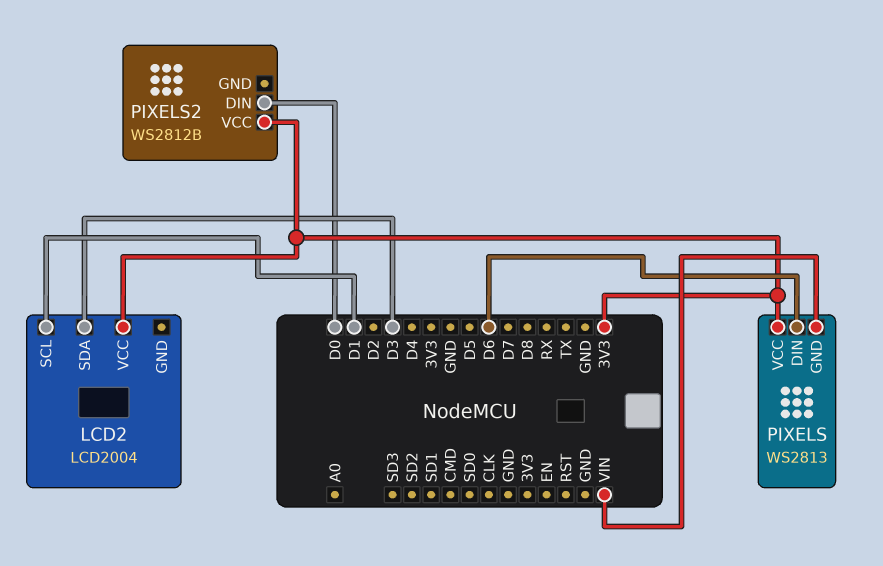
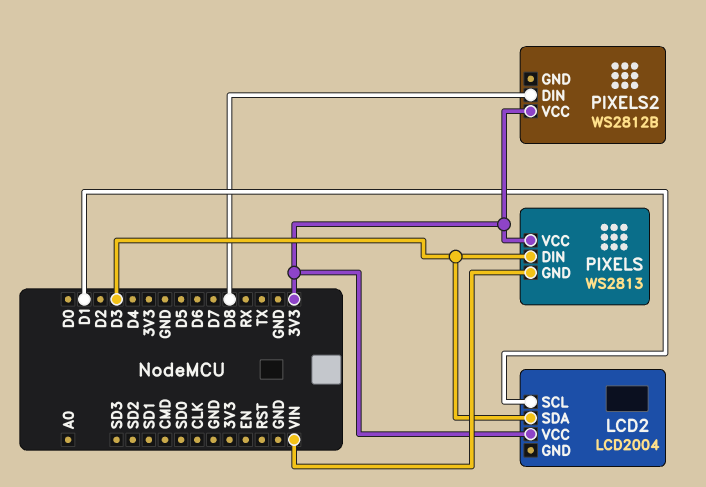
PIXELS pin DIN: D6 -> D3
PIXELS2 pin DIN: D0 -> D8

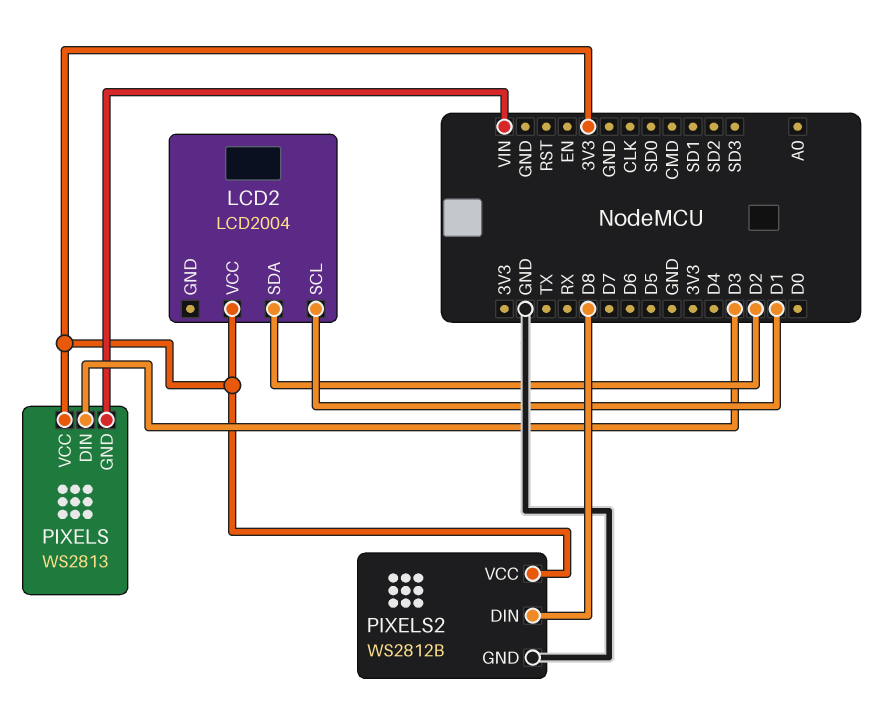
LCD2 pin SDA: D3 -> D2
PIXELS2 pin GND: none -> GND

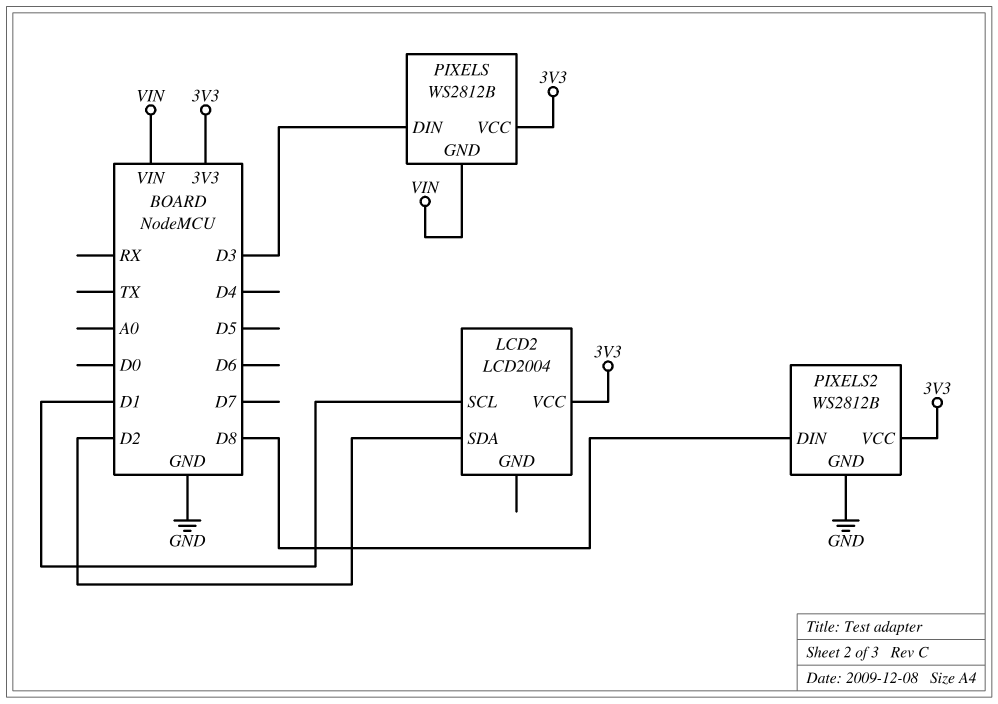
PIXELS: WS2813 -> WS2812B

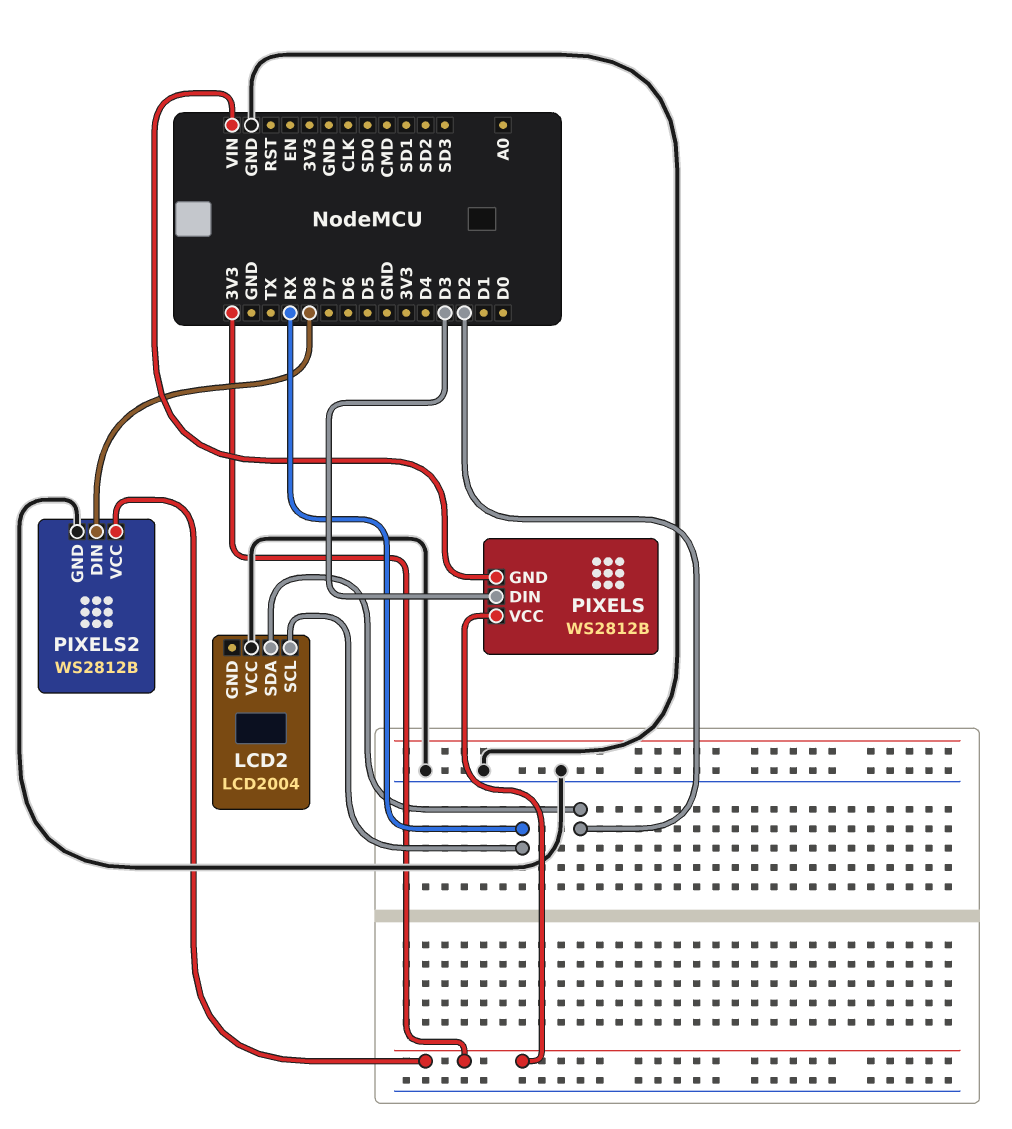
LCD2 pin SCL: D1 -> RX
LCD2 pin VCC: 3V3 -> GND

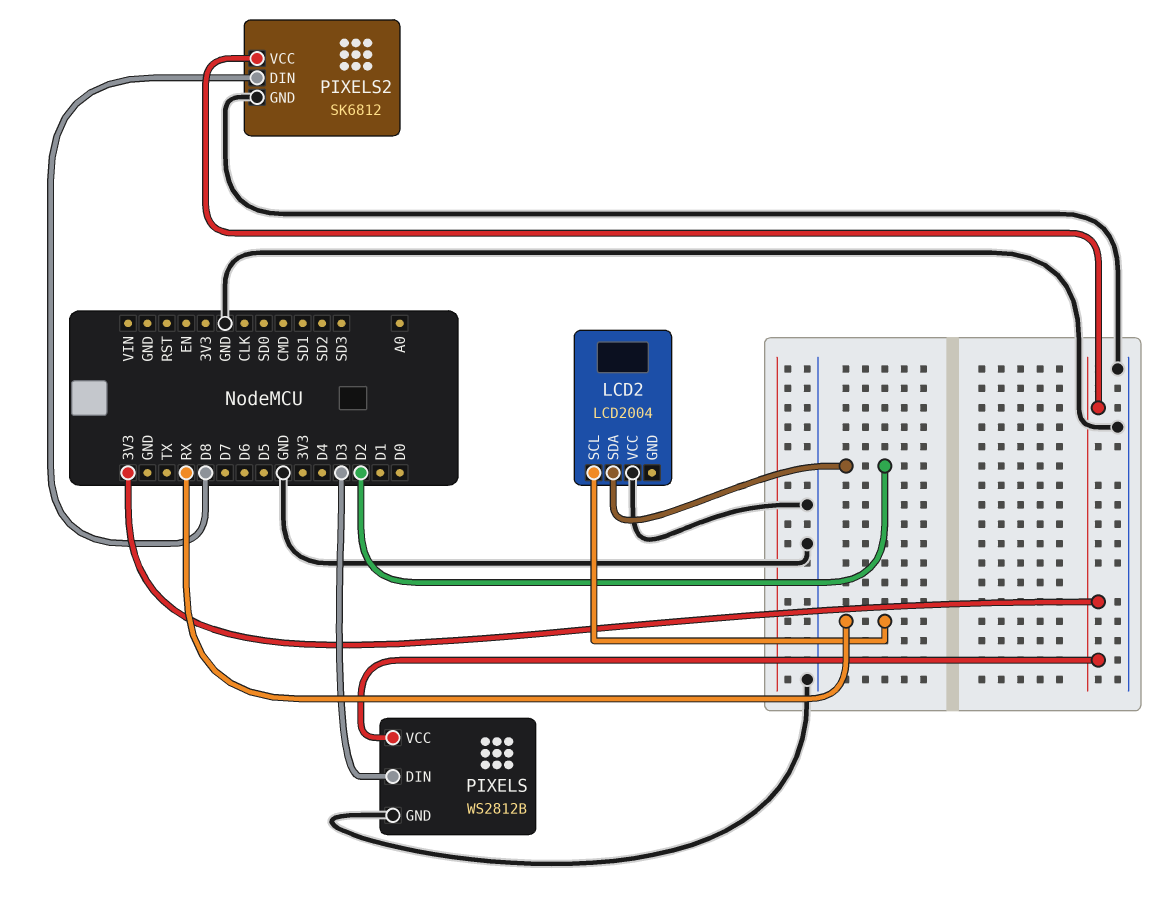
PIXELS pin GND: VIN -> GND
PIXELS2: WS2812B -> SK6812

